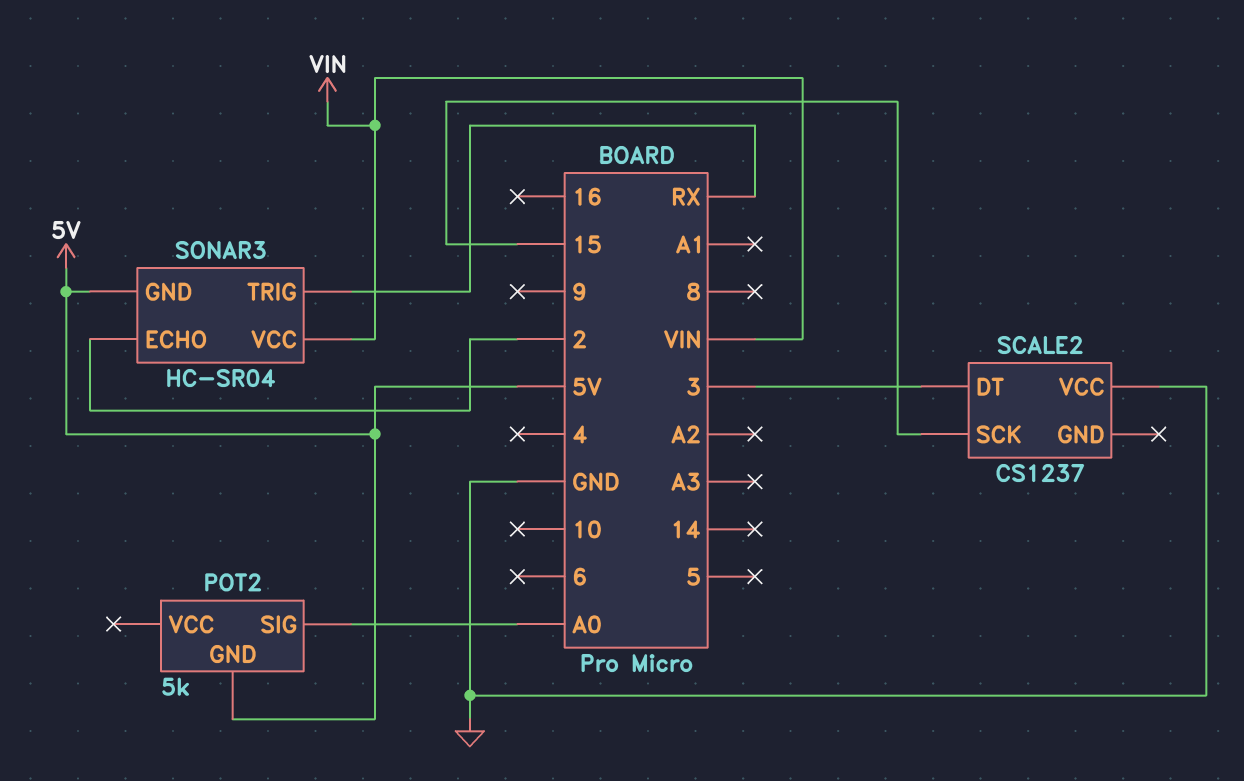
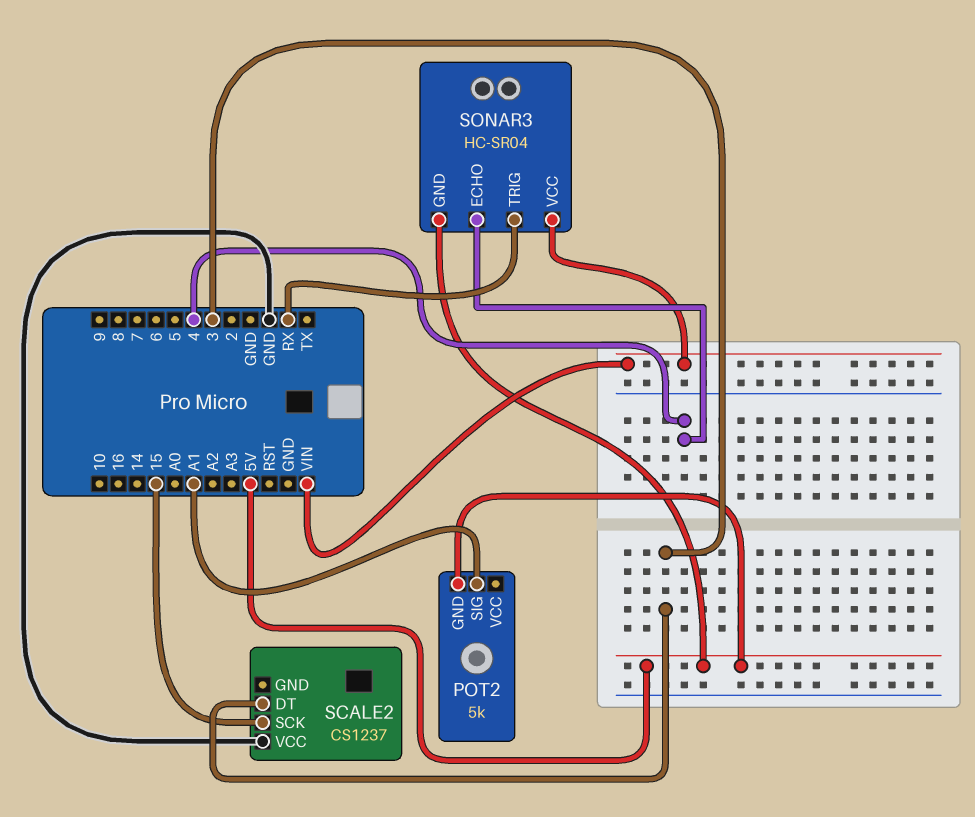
POT2 pin SIG: A0 -> A1
SONAR3 pin ECHO: 2 -> 4

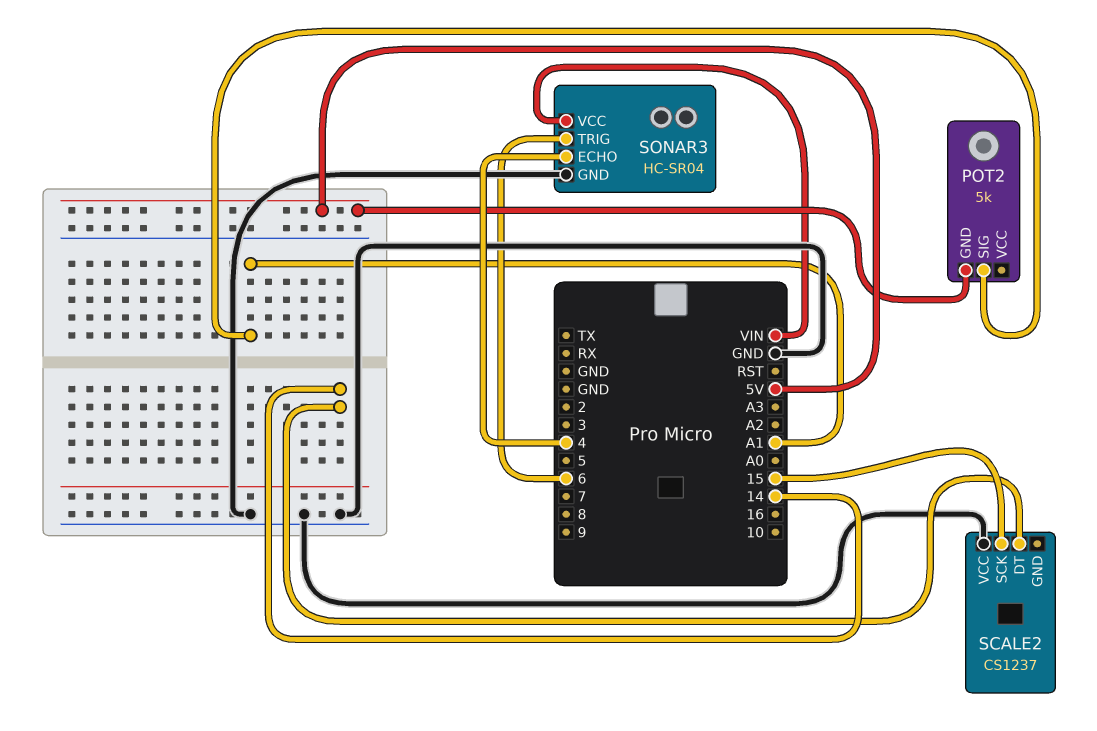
SCALE2 pin DT: 3 -> 14
SONAR3 pin GND: 5V -> GND
SONAR3 pin TRIG: RX -> 6

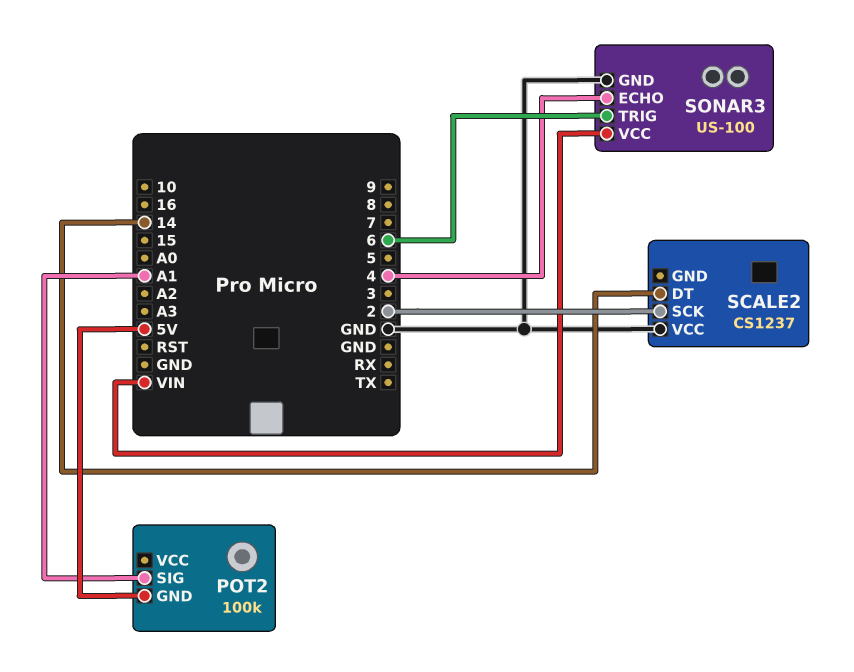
POT2: 5k -> 100k
SCALE2 pin SCK: 15 -> 2
SONAR3: HC-SR04 -> US-100

